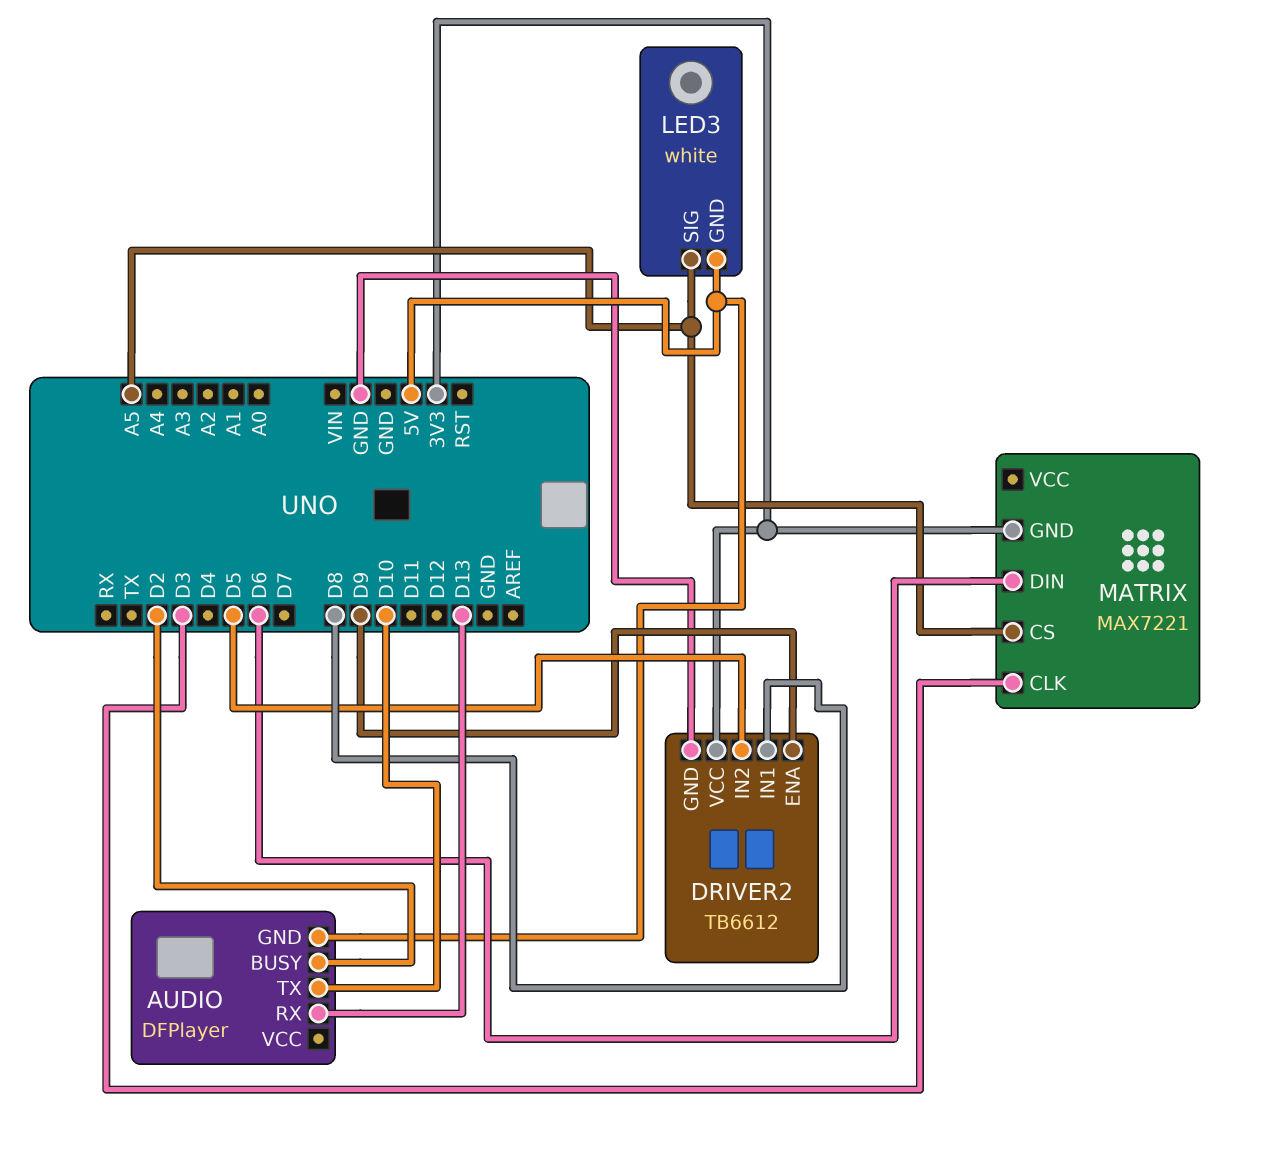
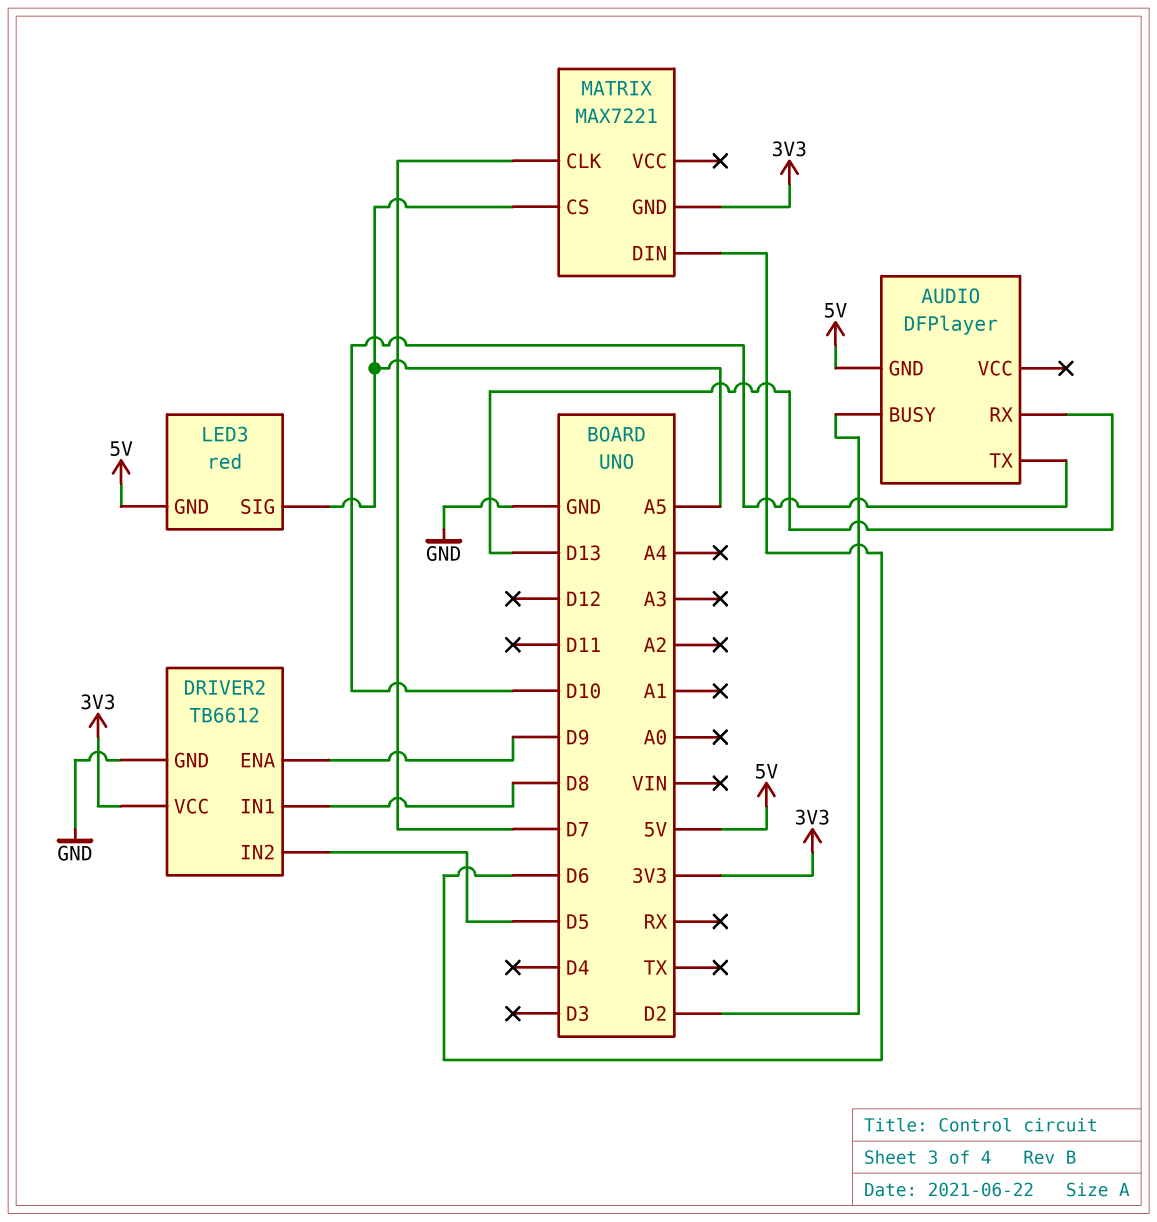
LED3: white -> red
MATRIX pin CLK: D3 -> D7

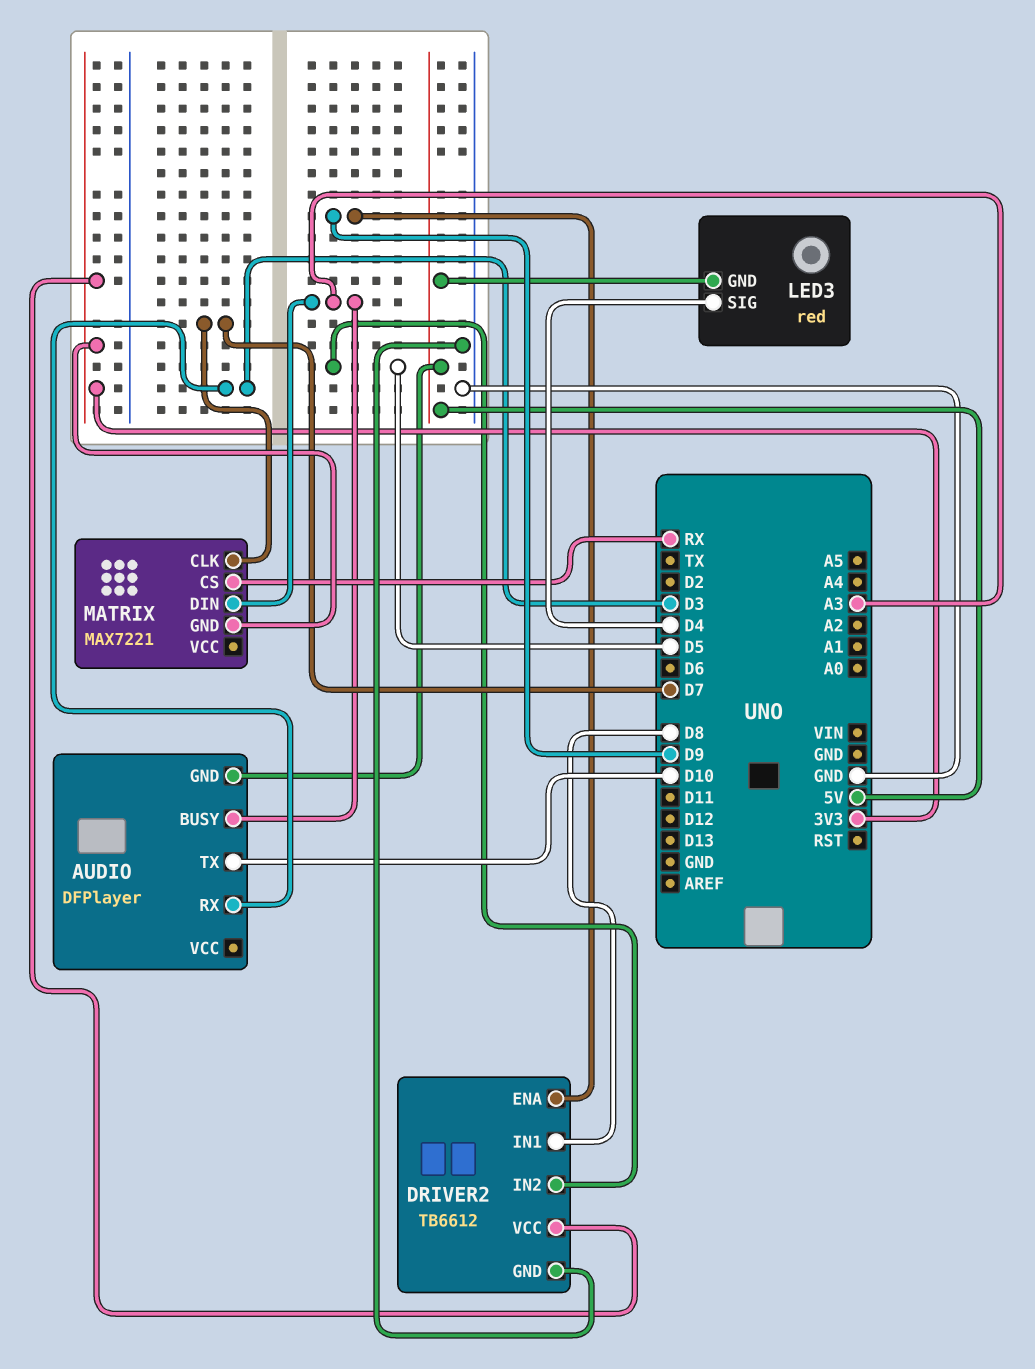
AUDIO pin BUSY: D2 -> A3
AUDIO pin RX: D13 -> D3
LED3 pin SIG: A5 -> D4
MATRIX pin CS: A5 -> RX
MATRIX pin DIN: D6 -> A3

